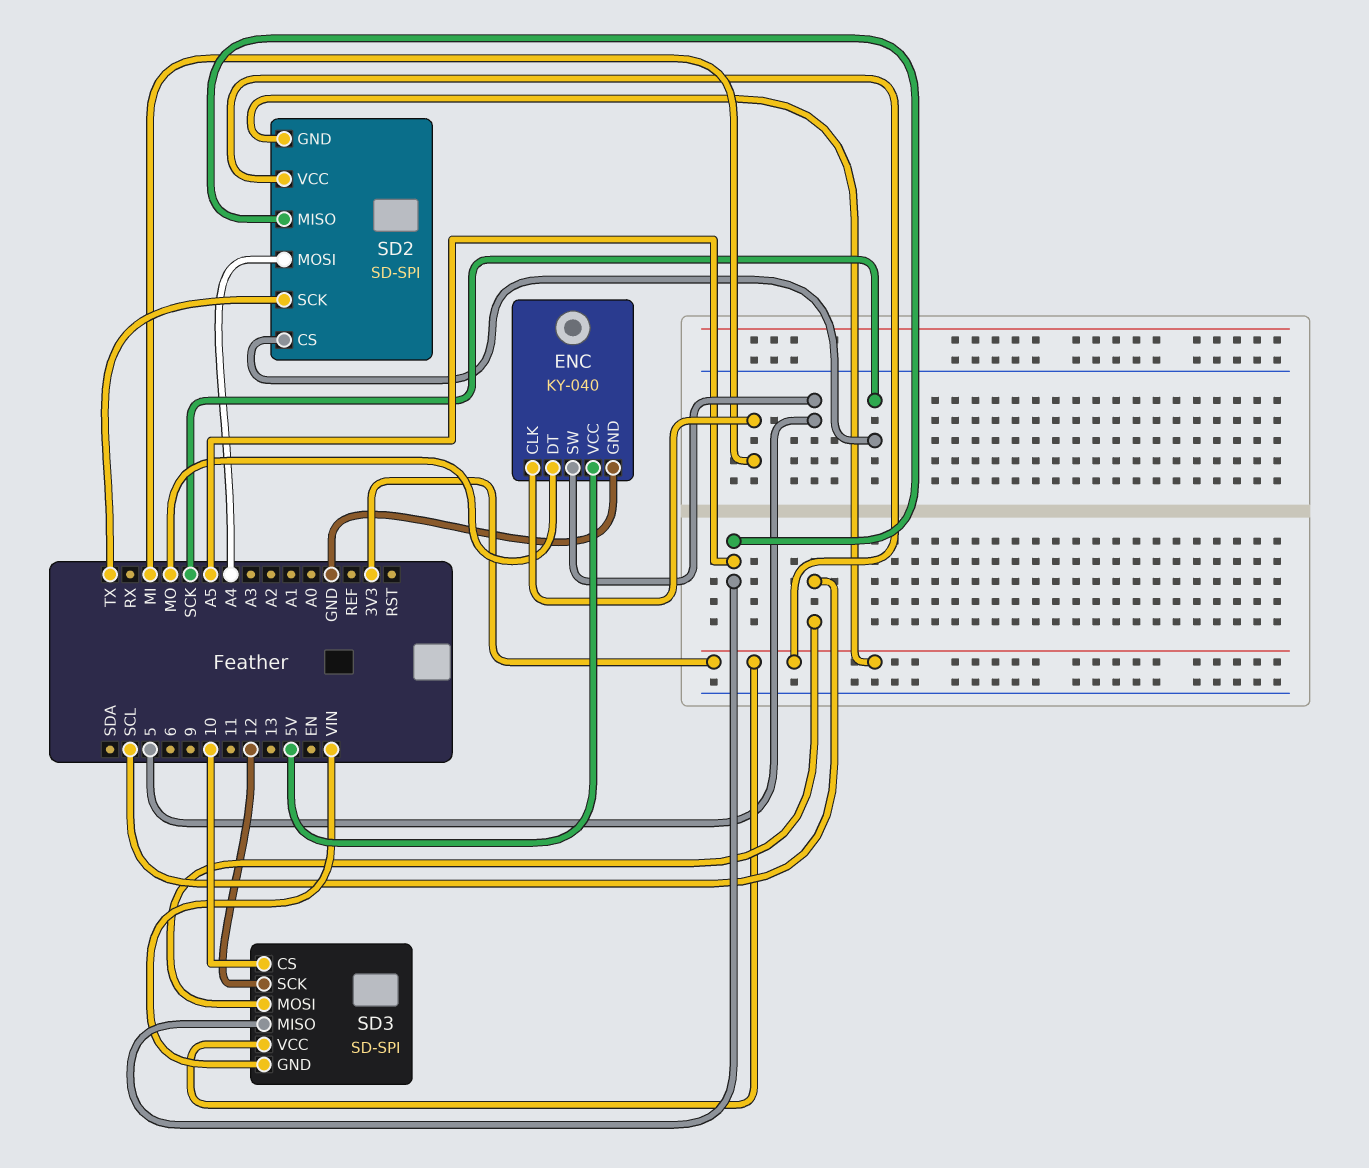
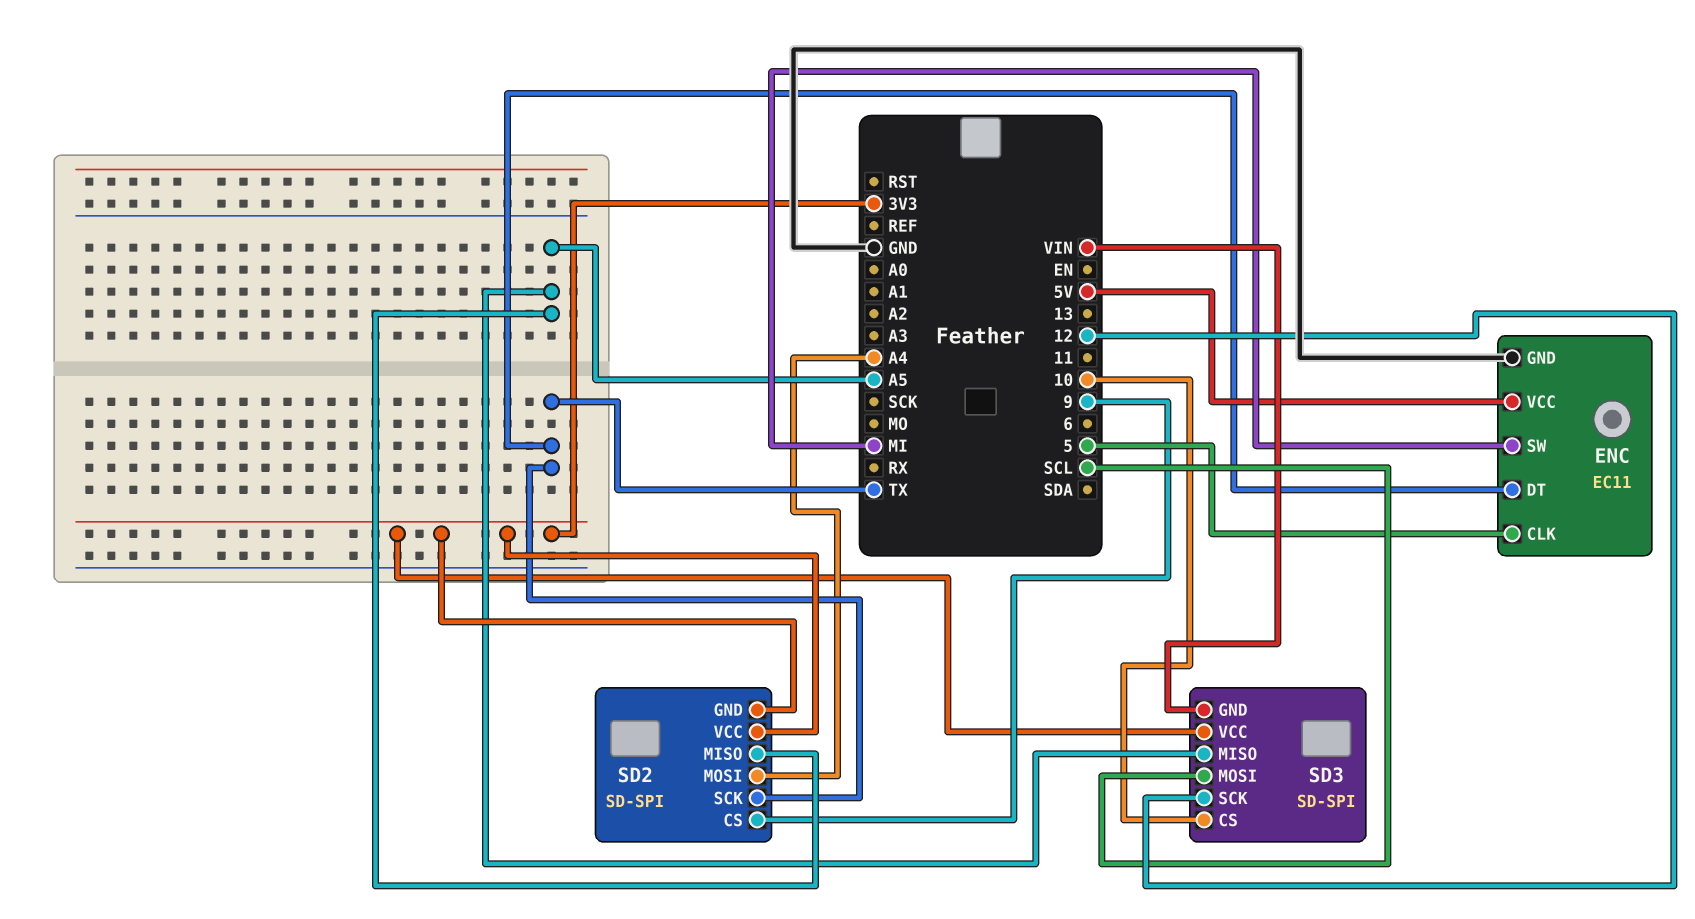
ENC: KY-040 -> EC11
ENC pin CLK: MI -> 5
ENC pin DT: MO -> TX
ENC pin SW: 5 -> MI
SD2 pin CS: SCK -> 9

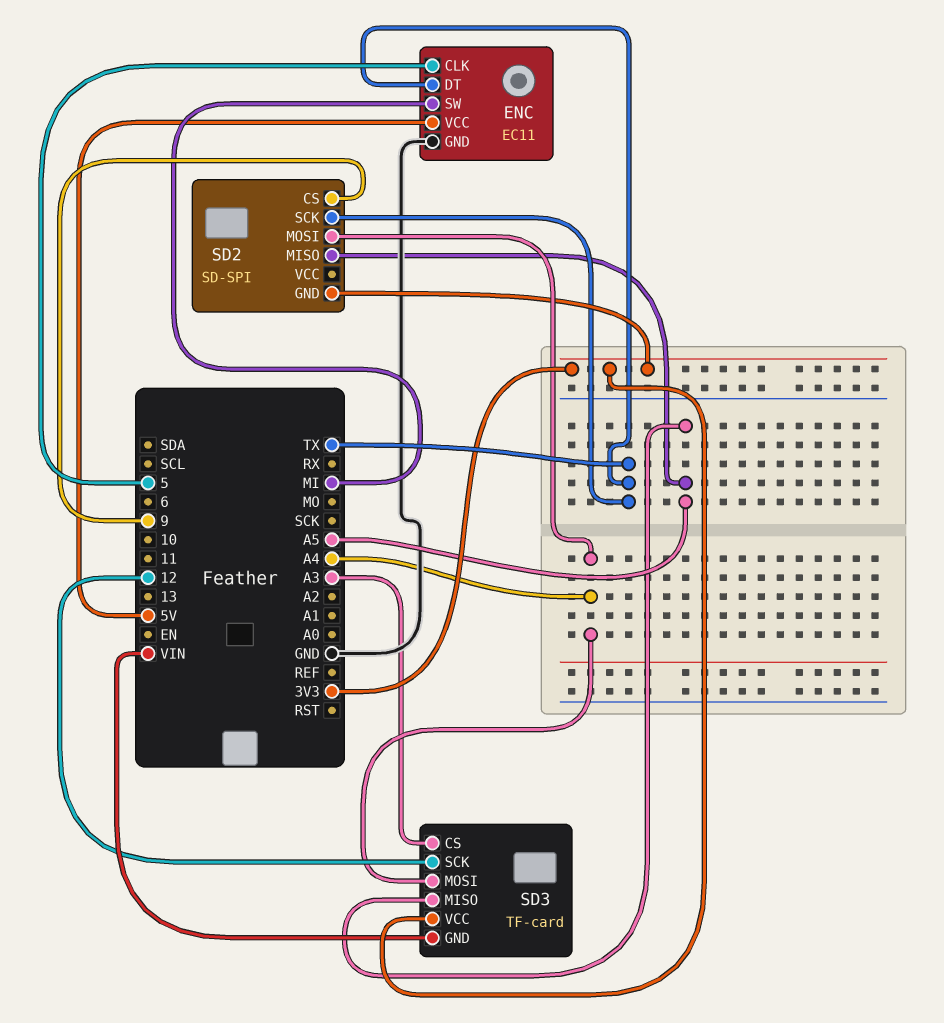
SD2 pin VCC: 3V3 -> none
SD3: SD-SPI -> TF-card
SD3 pin CS: 10 -> A3
SD3 pin MOSI: SCL -> A4

